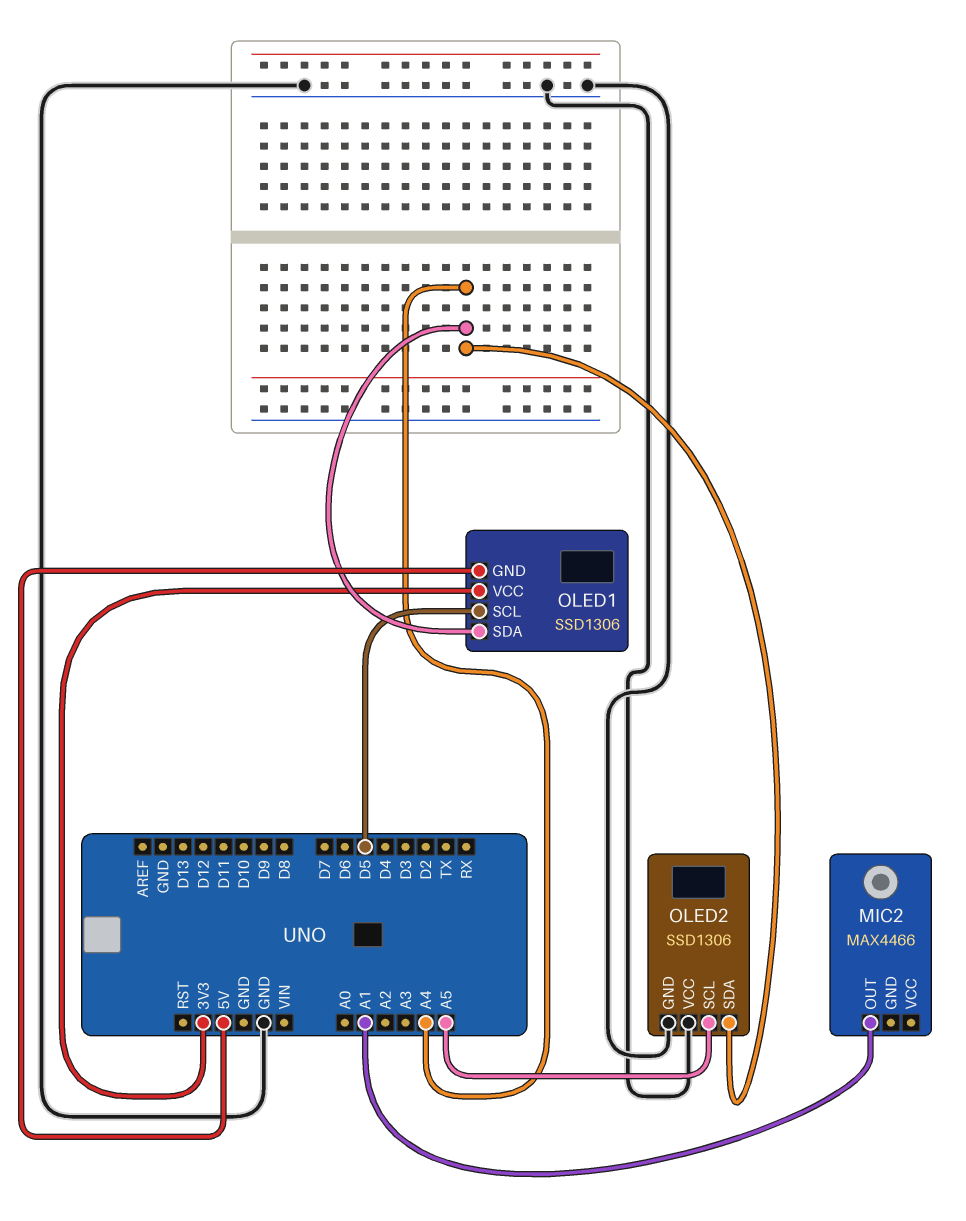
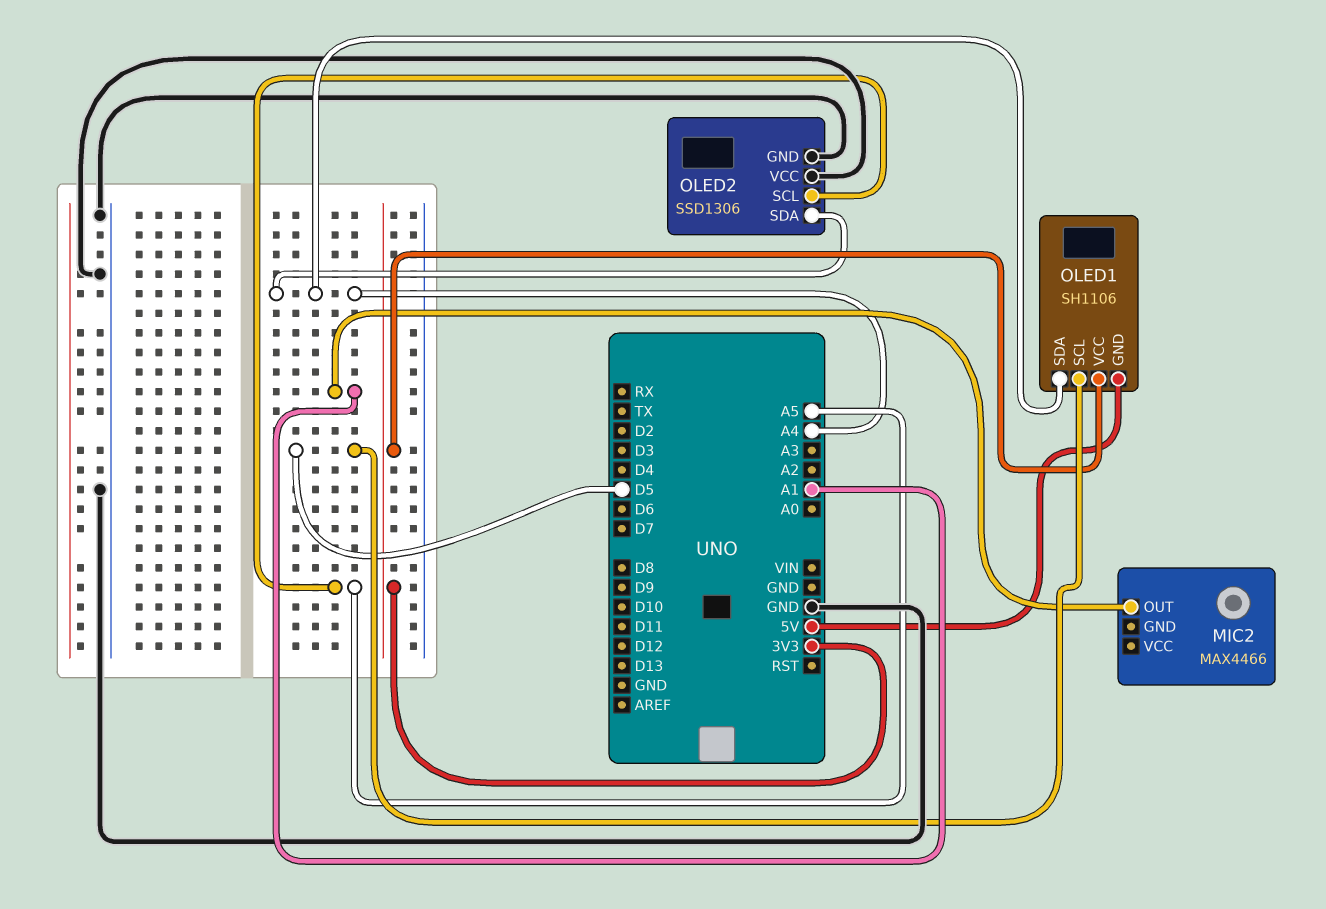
OLED1: SSD1306 -> SH1106

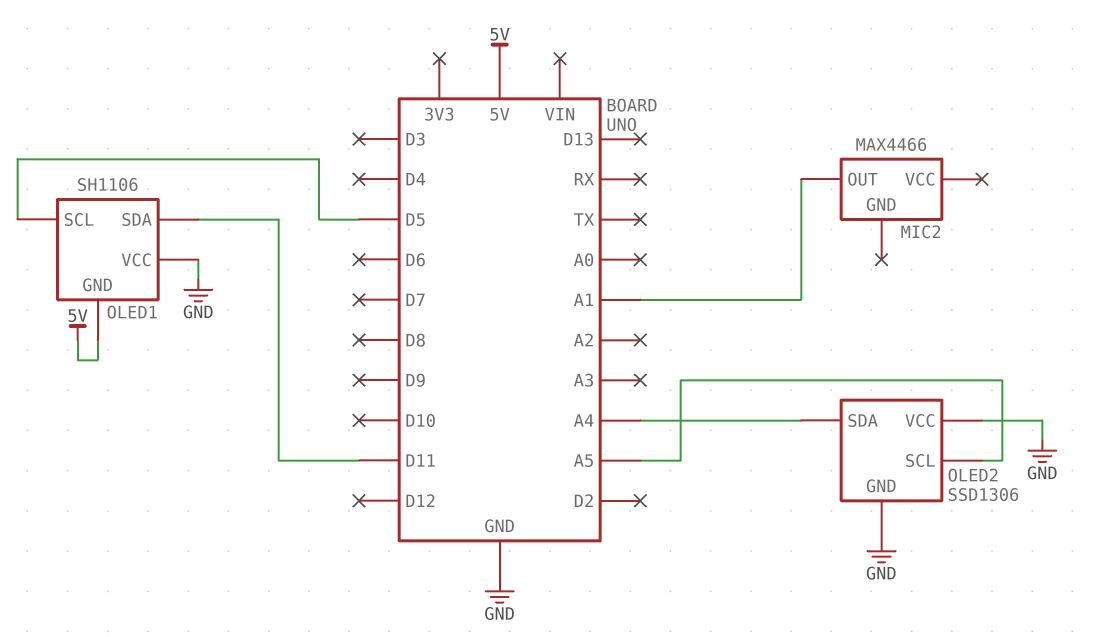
OLED1 pin SDA: A4 -> D11
OLED1 pin VCC: 3V3 -> GND

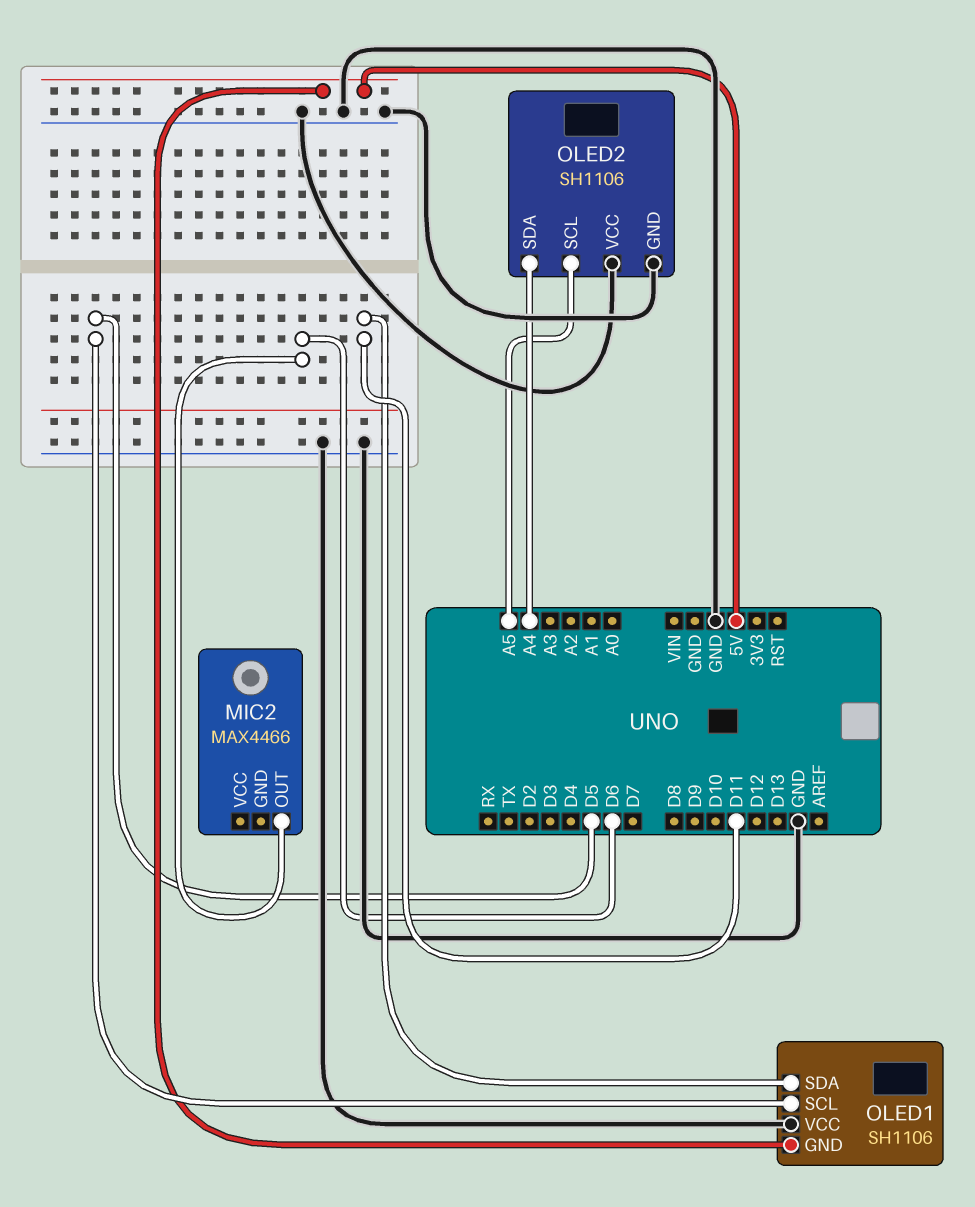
MIC2 pin OUT: A1 -> D6
OLED2: SSD1306 -> SH1106

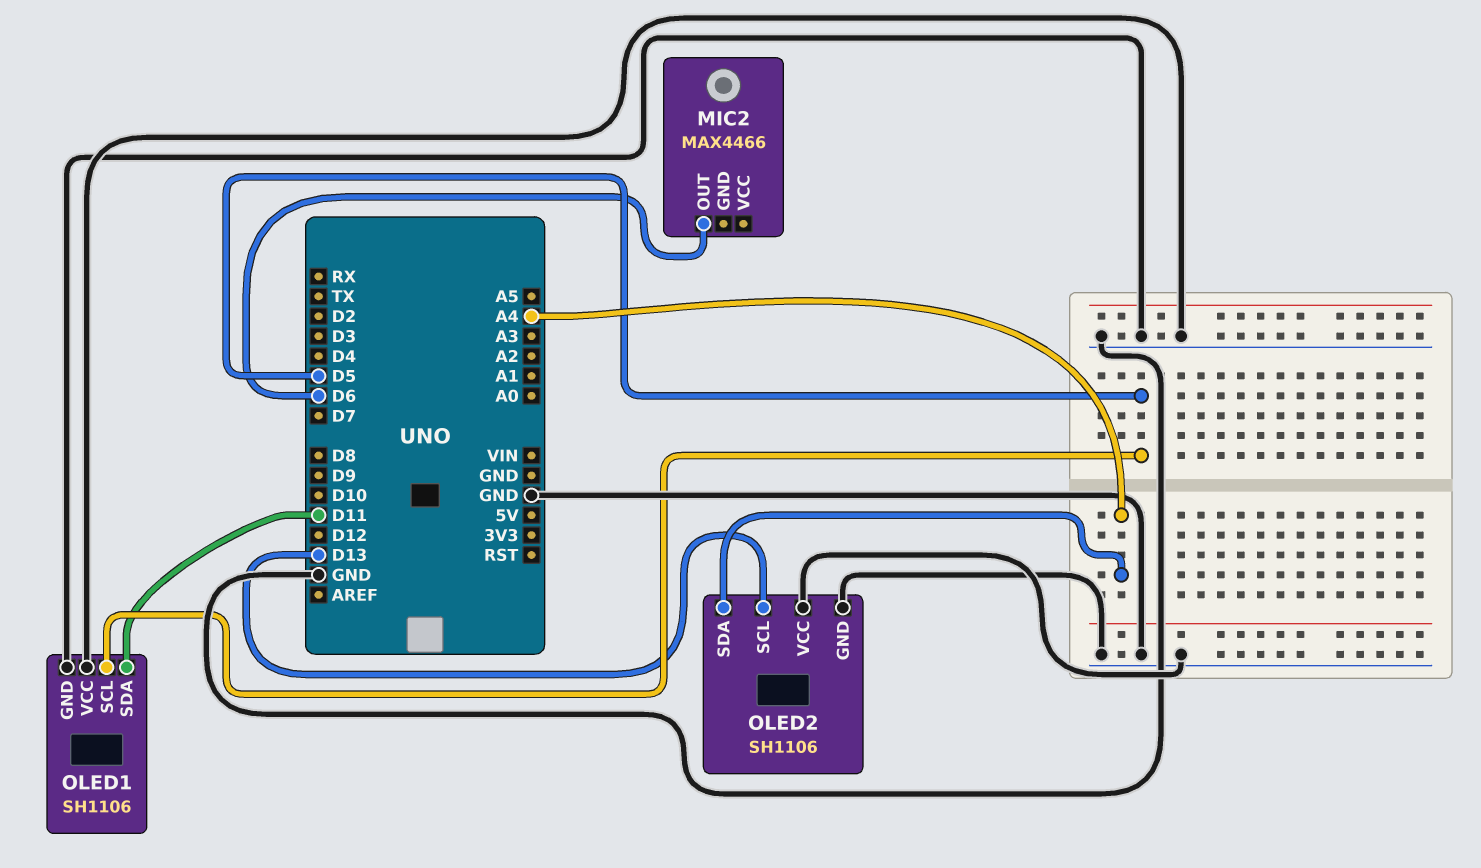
OLED1 pin GND: 5V -> GND
OLED2 pin SCL: A5 -> D13

